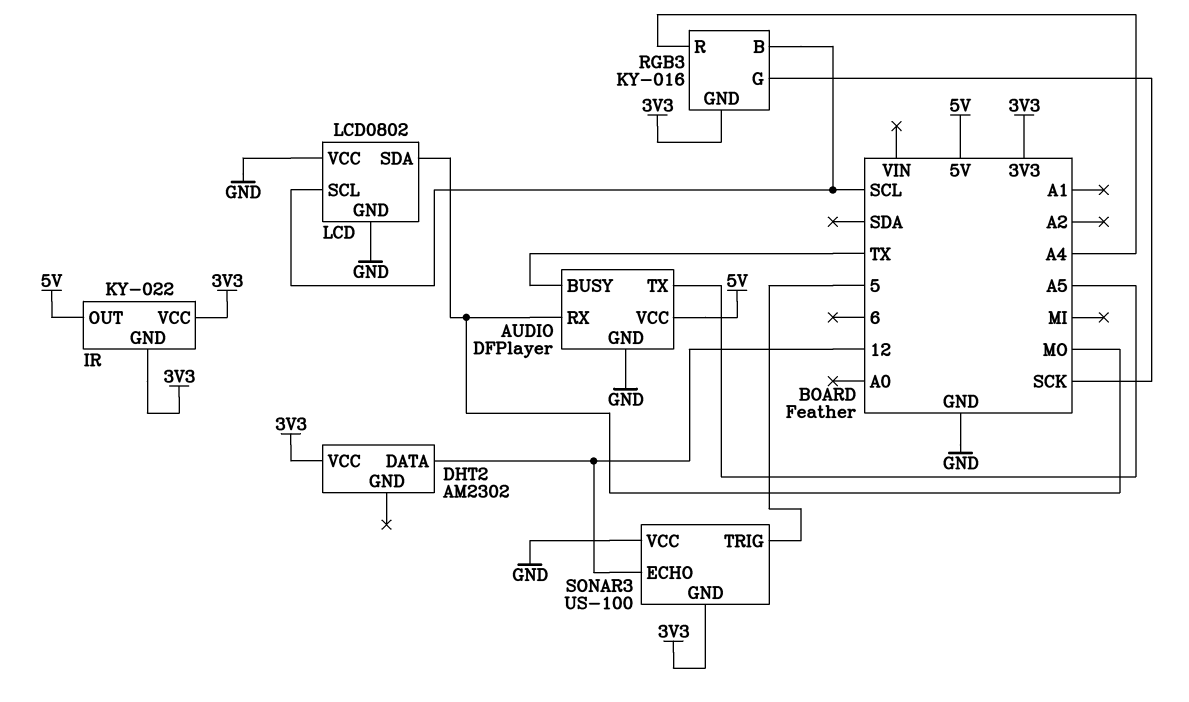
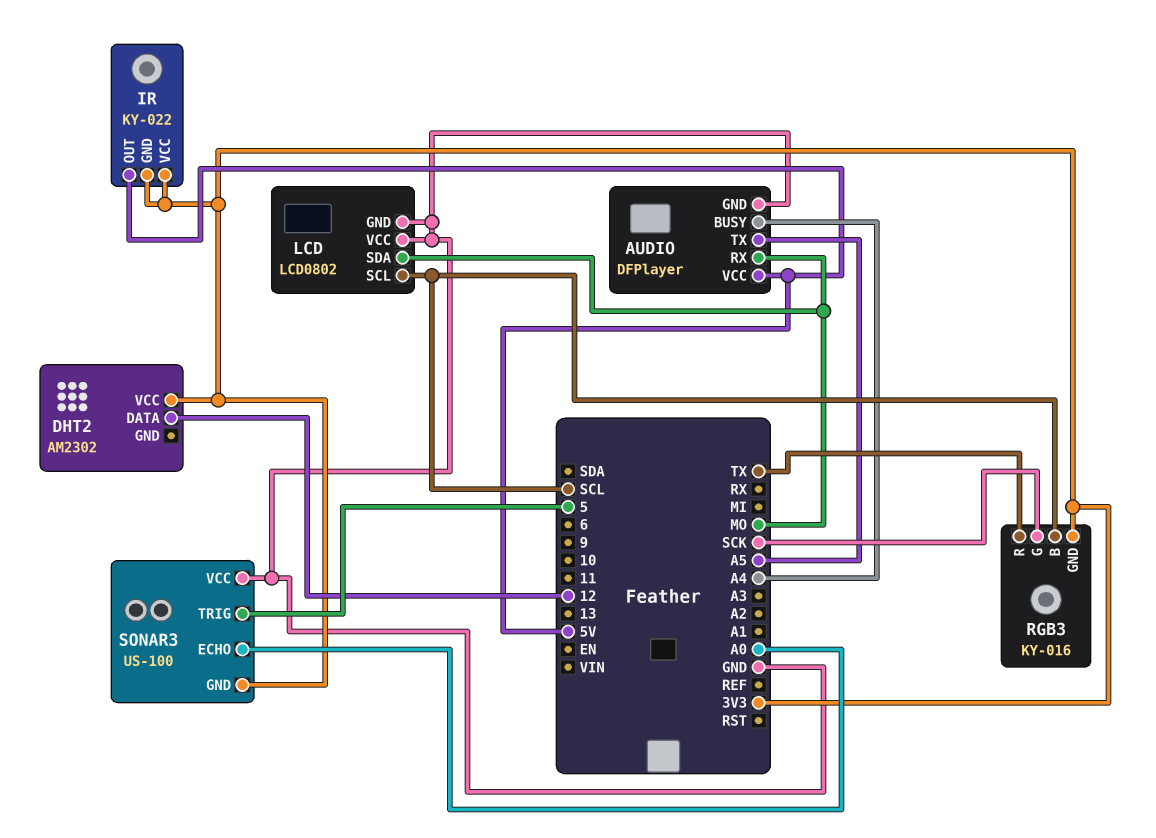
AUDIO pin BUSY: TX -> A4
RGB3 pin R: A4 -> TX
SONAR3 pin ECHO: 12 -> A0

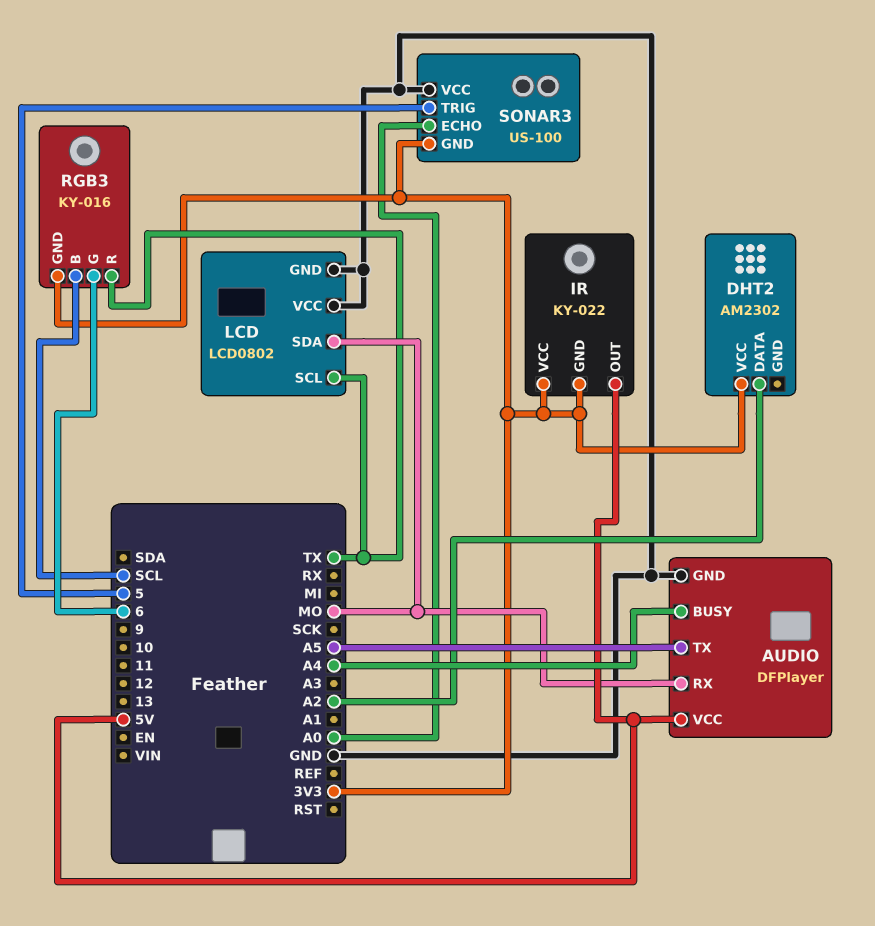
DHT2 pin DATA: 12 -> A2
LCD pin SCL: SCL -> TX
RGB3 pin G: SCK -> 6

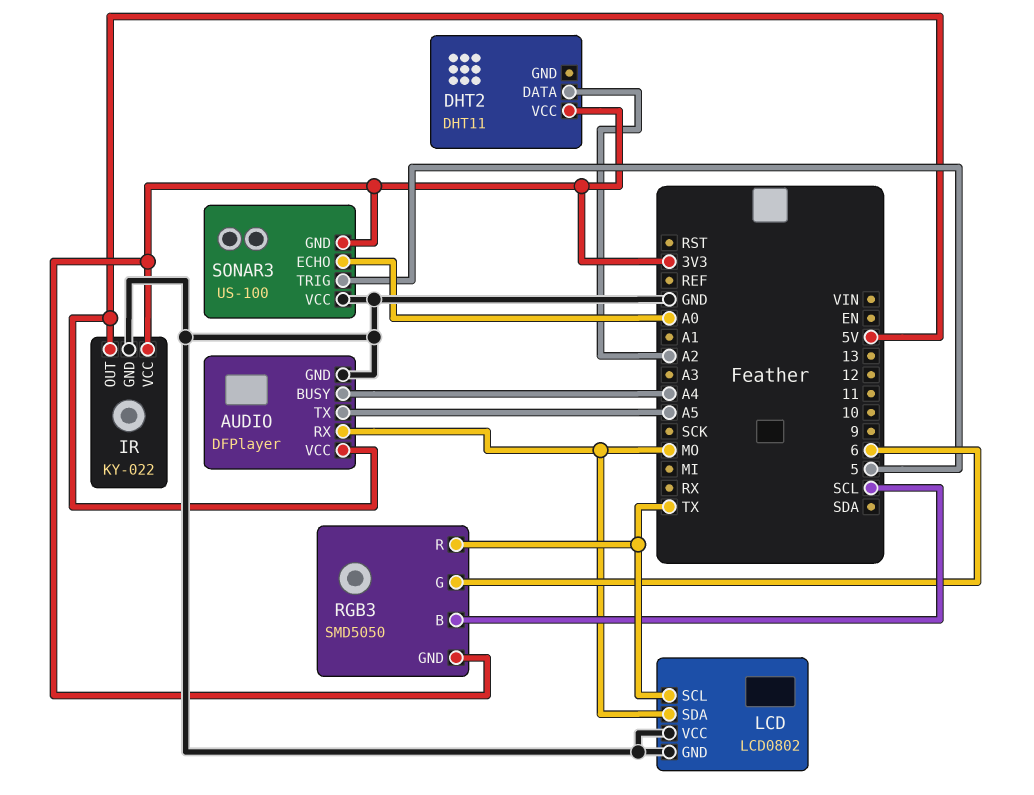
DHT2: AM2302 -> DHT11
IR pin GND: 3V3 -> GND
RGB3: KY-016 -> SMD5050

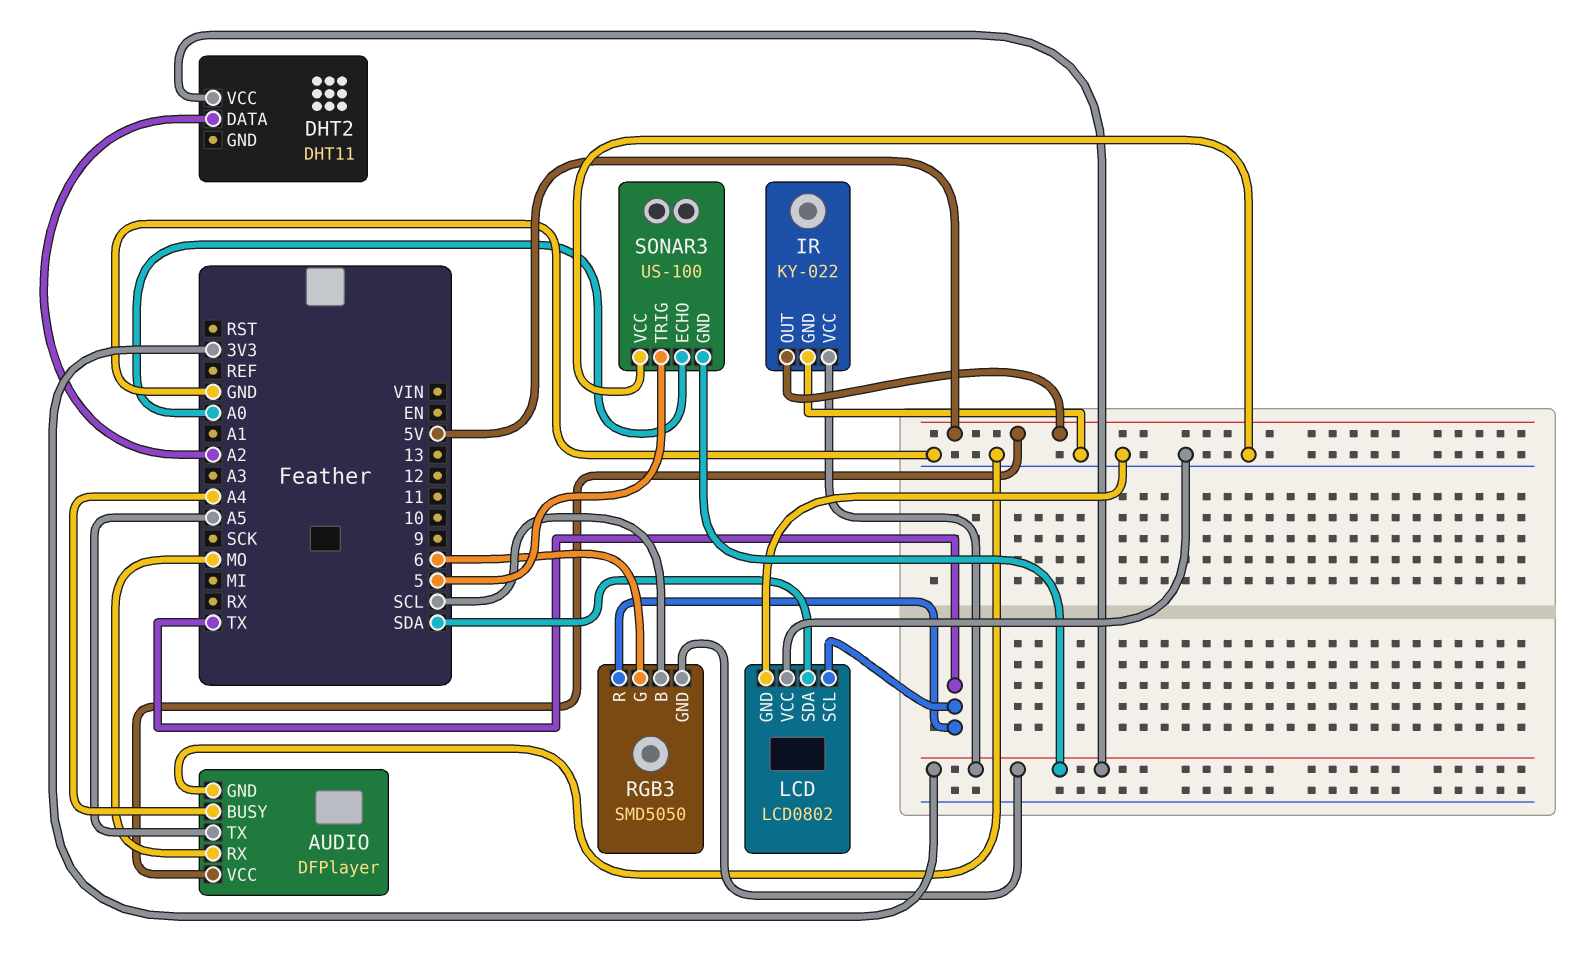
LCD pin SDA: MO -> SDA

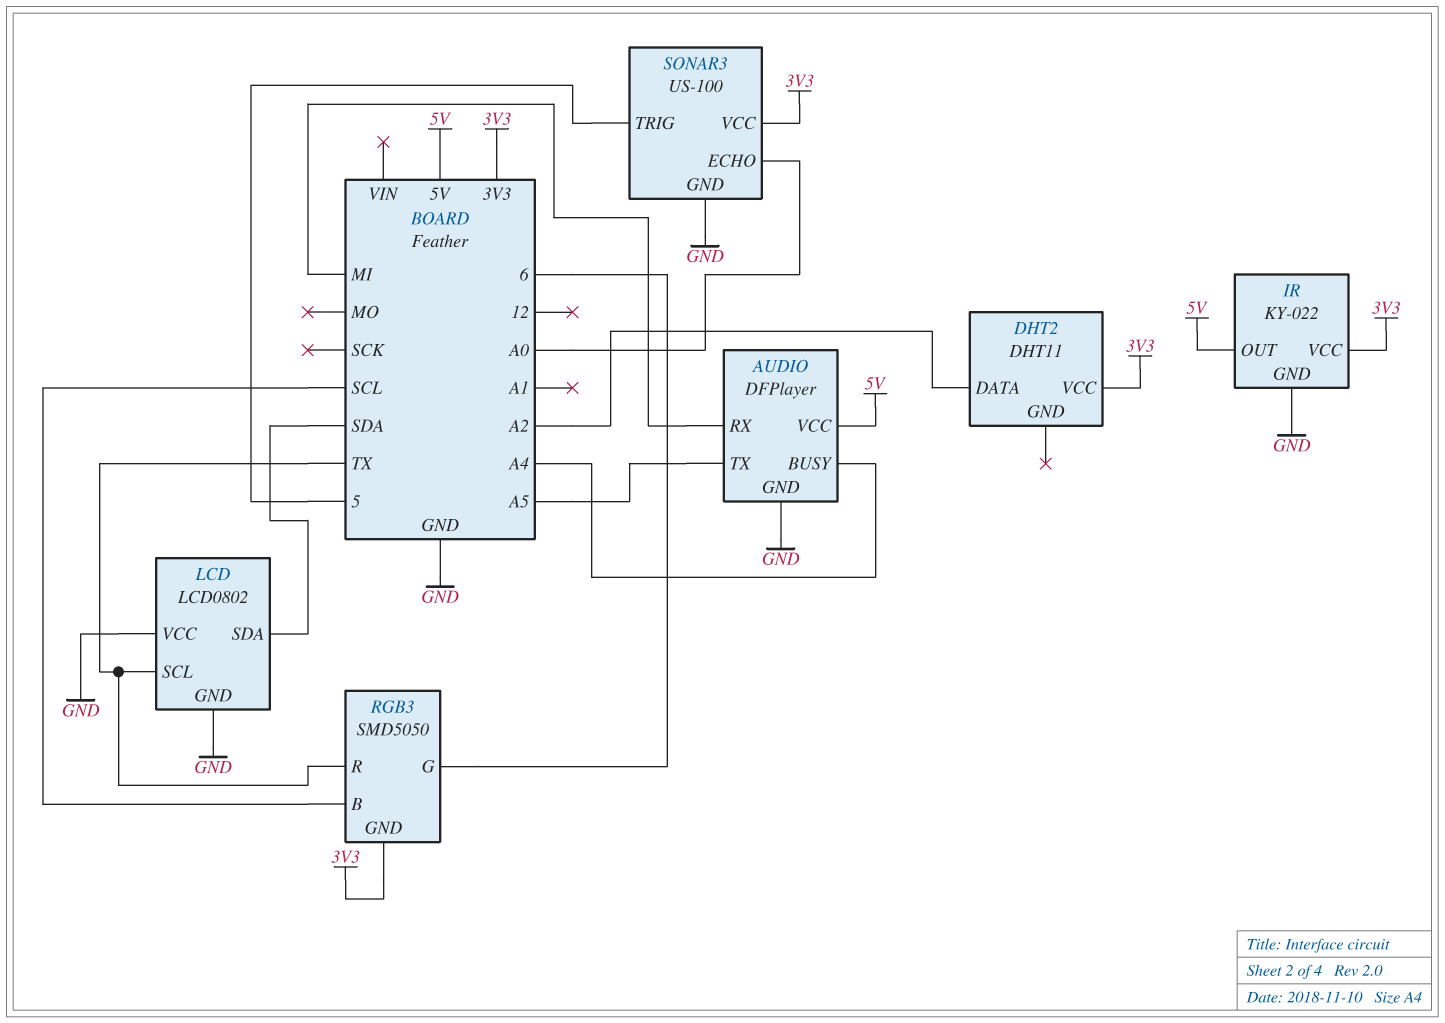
AUDIO pin RX: MO -> MI
SONAR3 pin GND: 3V3 -> GND
SONAR3 pin VCC: GND -> 3V3

